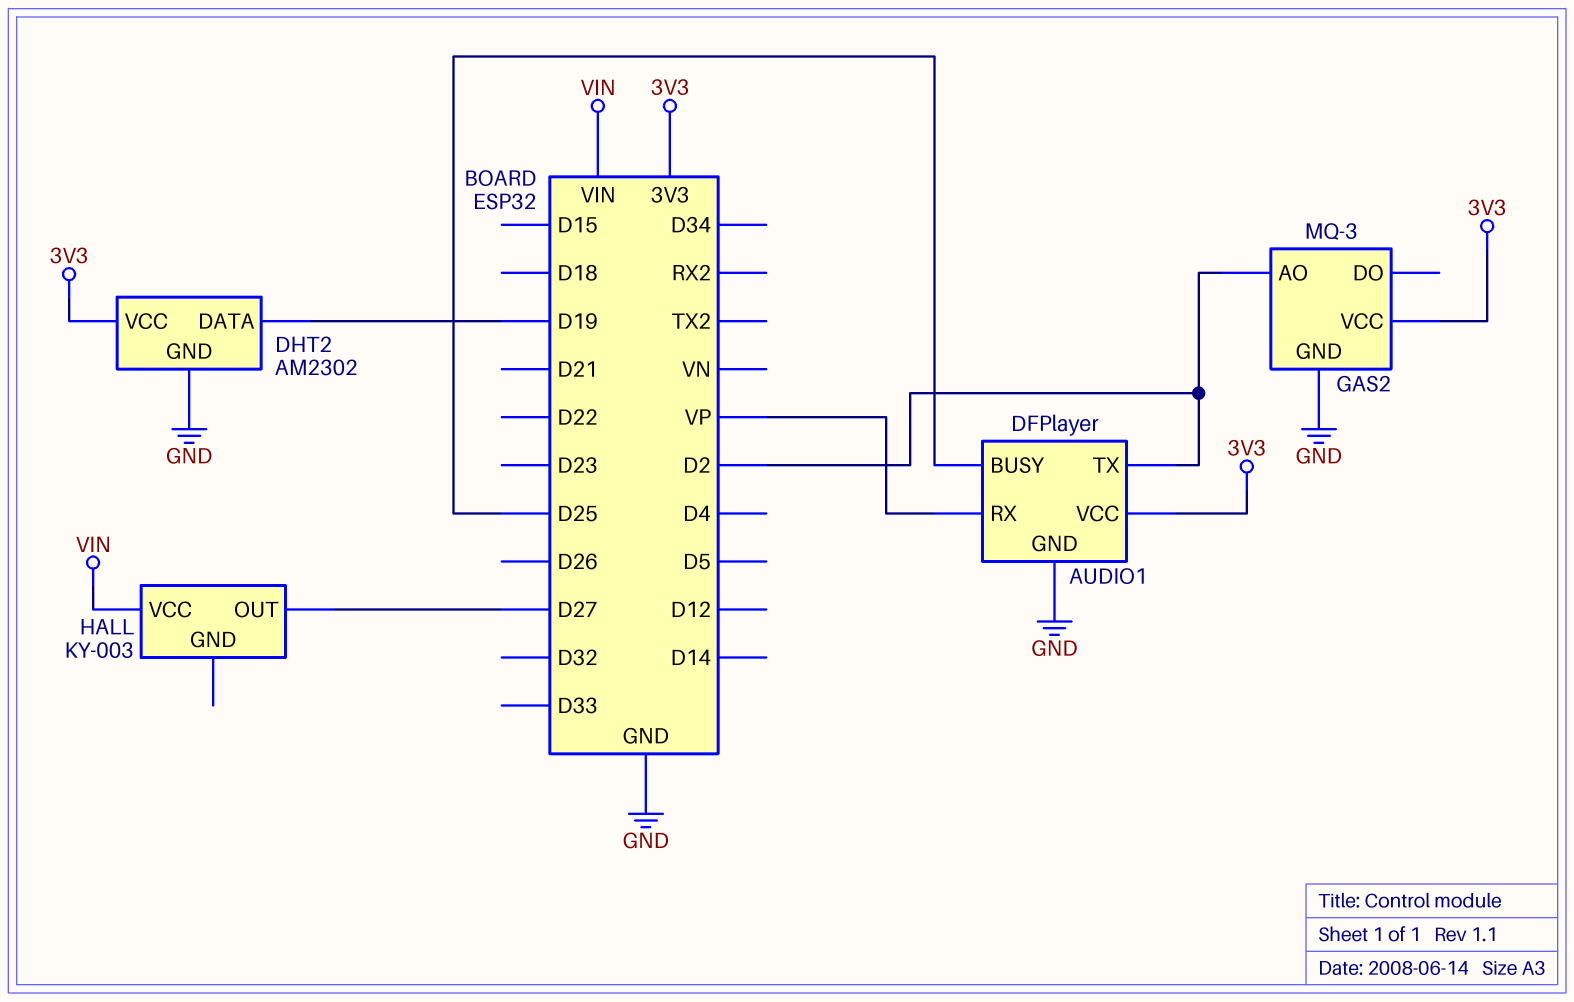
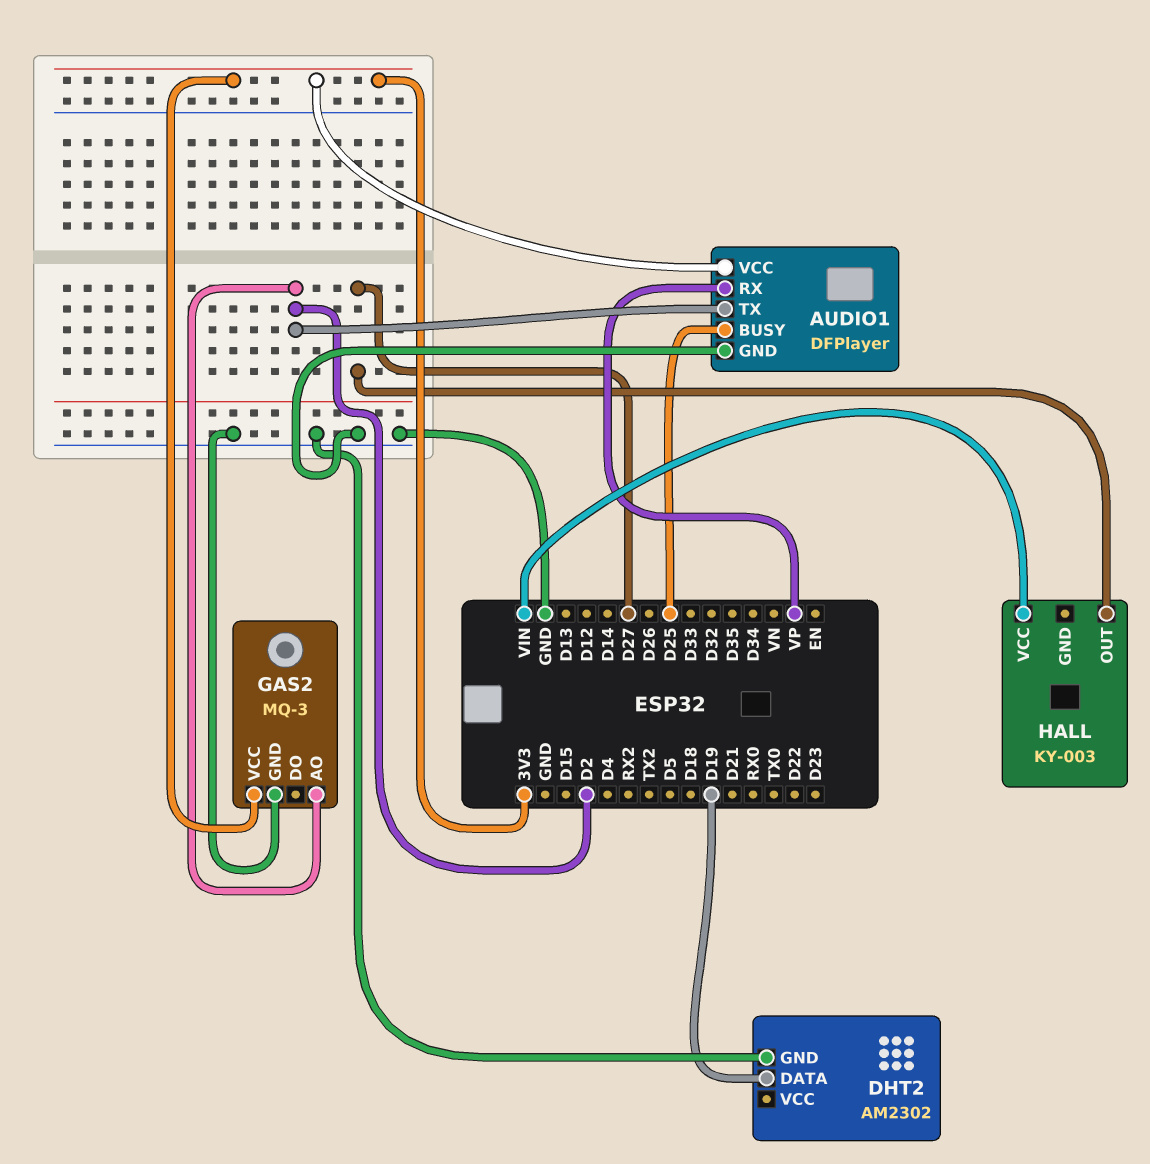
DHT2 pin VCC: 3V3 -> none

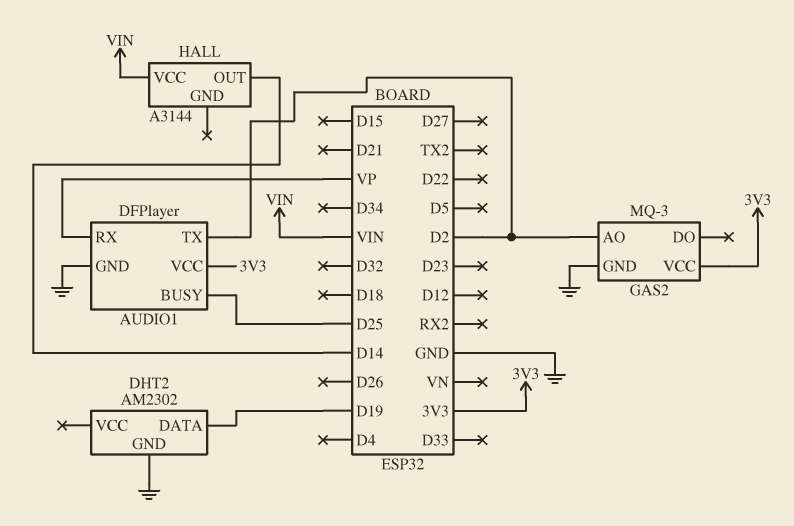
HALL: KY-003 -> A3144
HALL pin OUT: D27 -> D14

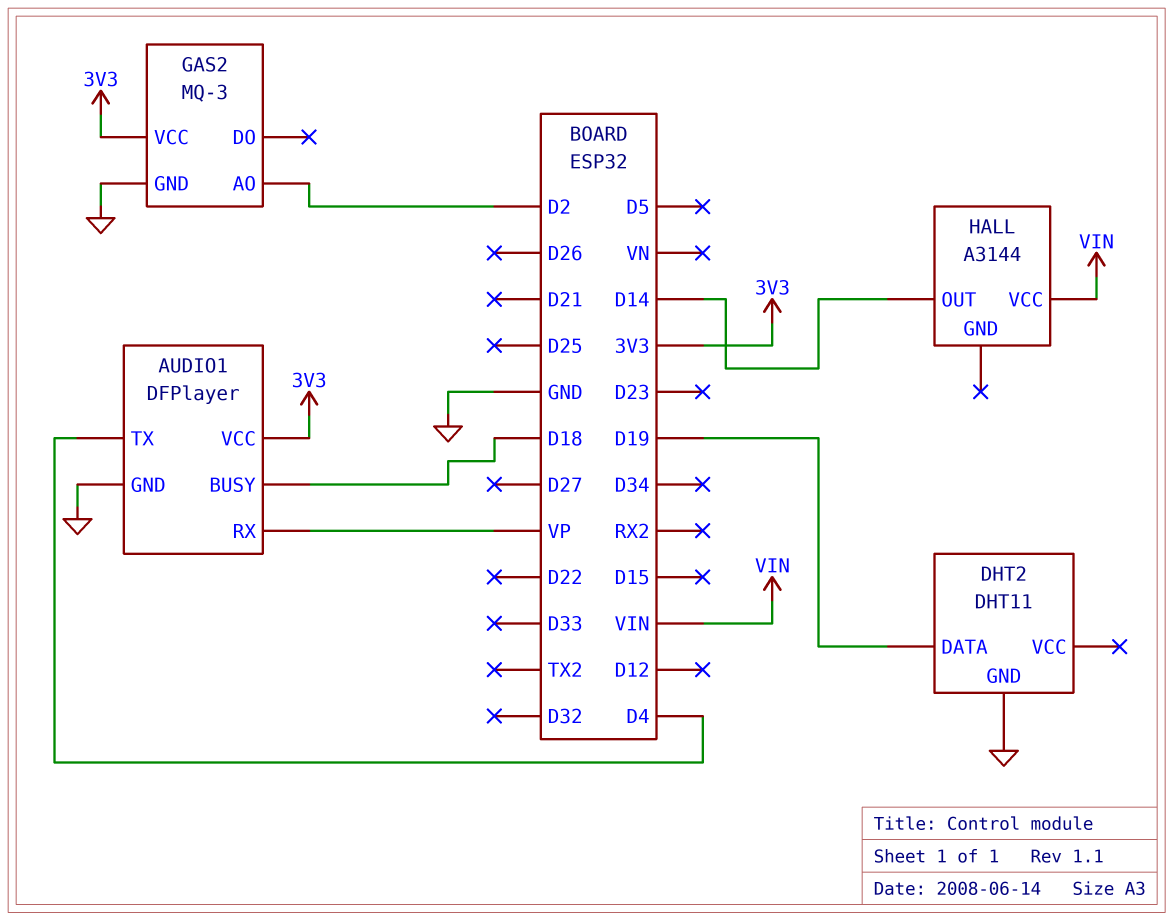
AUDIO1 pin BUSY: D25 -> D18
AUDIO1 pin TX: D2 -> D4
DHT2: AM2302 -> DHT11

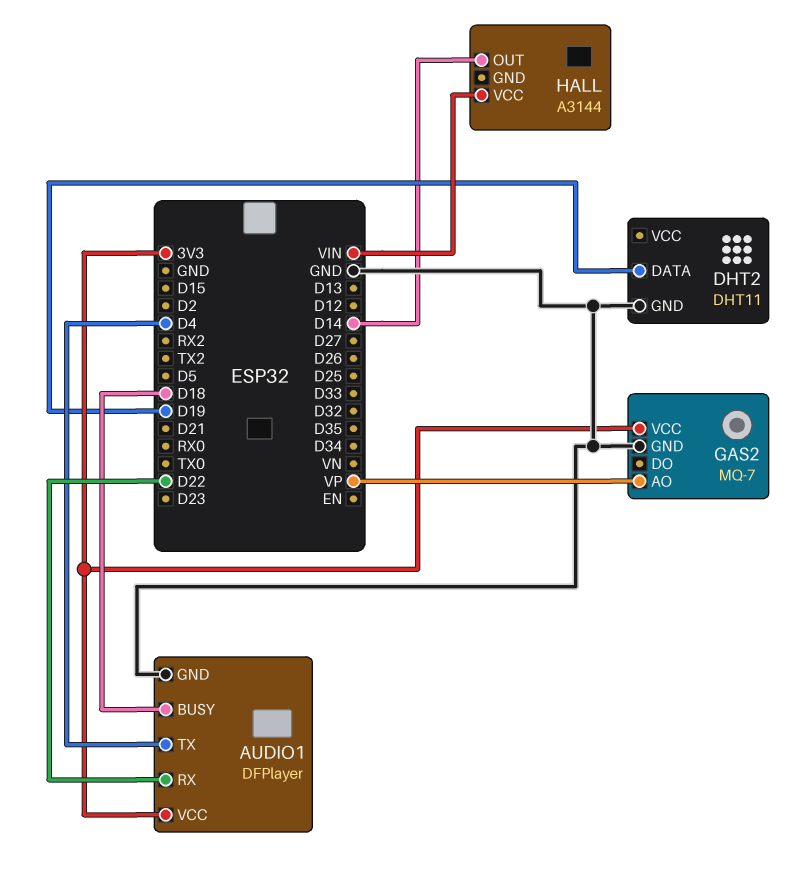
AUDIO1 pin RX: VP -> D22
GAS2: MQ-3 -> MQ-7
GAS2 pin AO: D2 -> VP

